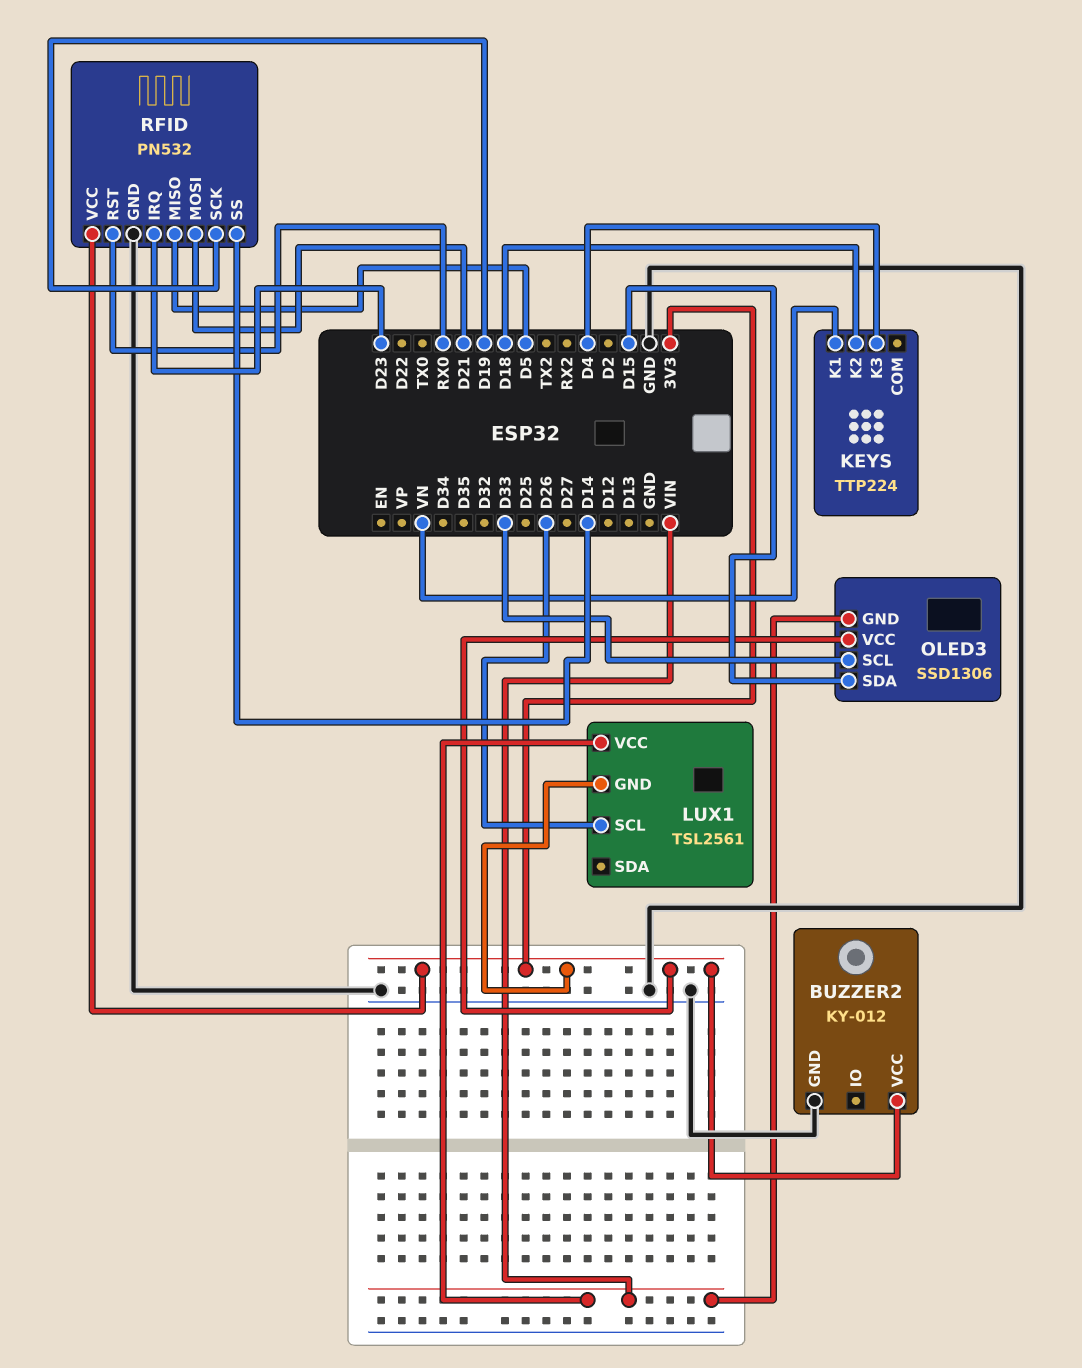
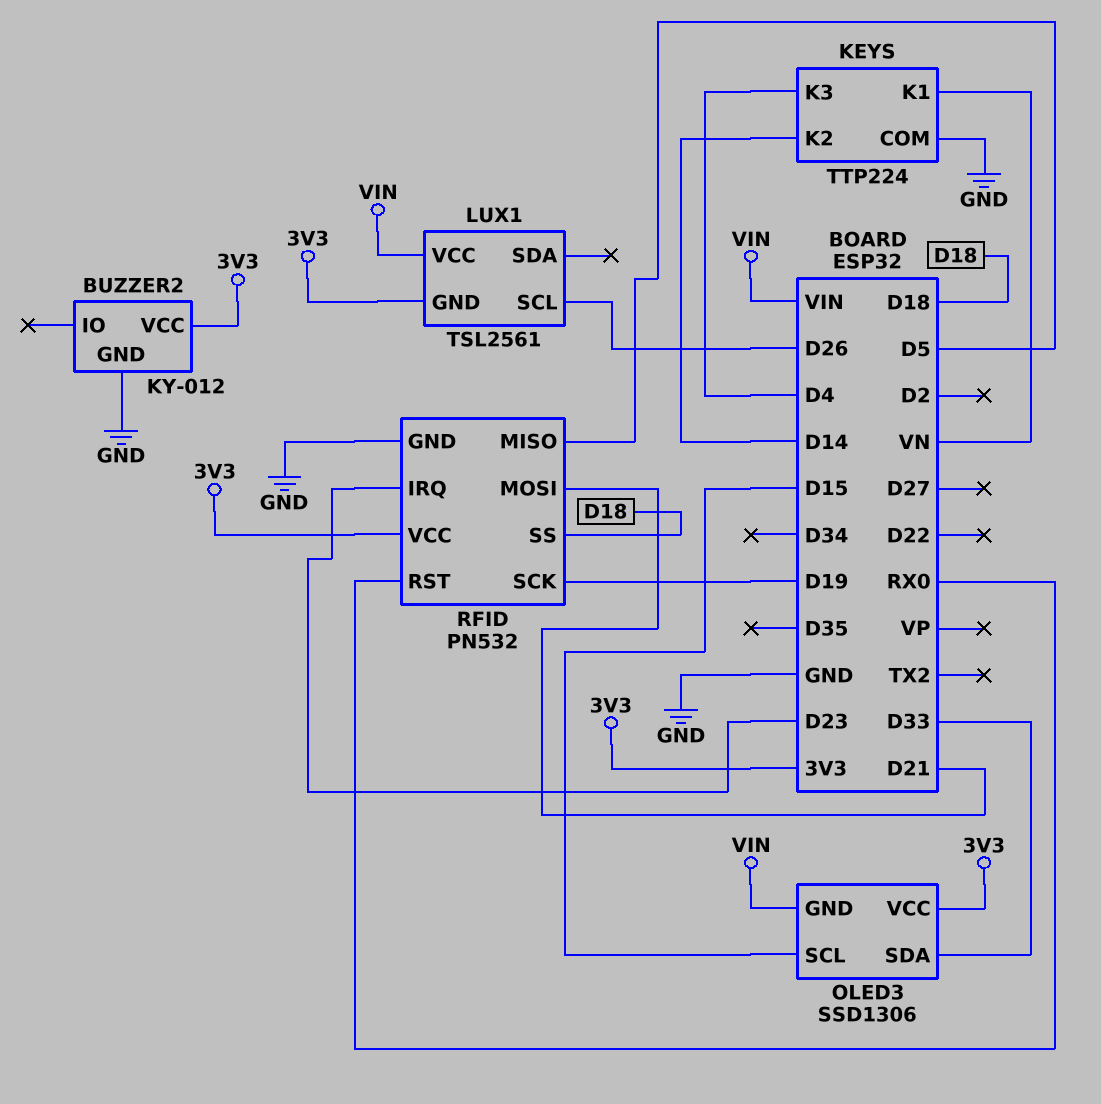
KEYS pin COM: none -> GND
KEYS pin K2: D18 -> D14
OLED3 pin SCL: D33 -> D15
OLED3 pin SDA: D15 -> D33
RFID pin SS: D14 -> D18

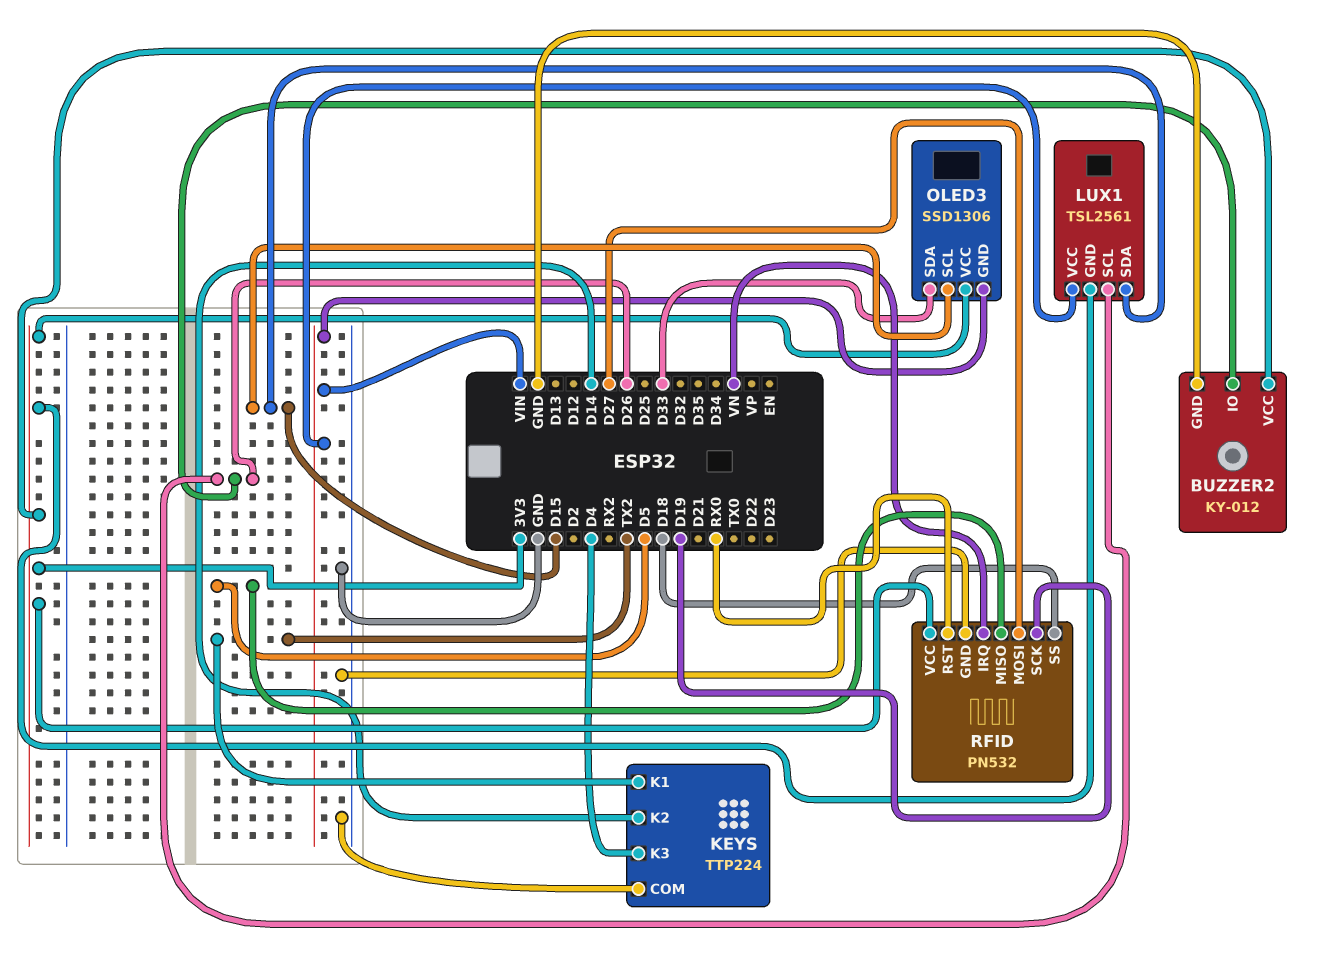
BUZZER2 pin IO: none -> D26
KEYS pin K1: VN -> TX2
LUX1 pin SDA: none -> D15
RFID pin IRQ: D23 -> VN
RFID pin MOSI: D21 -> D27

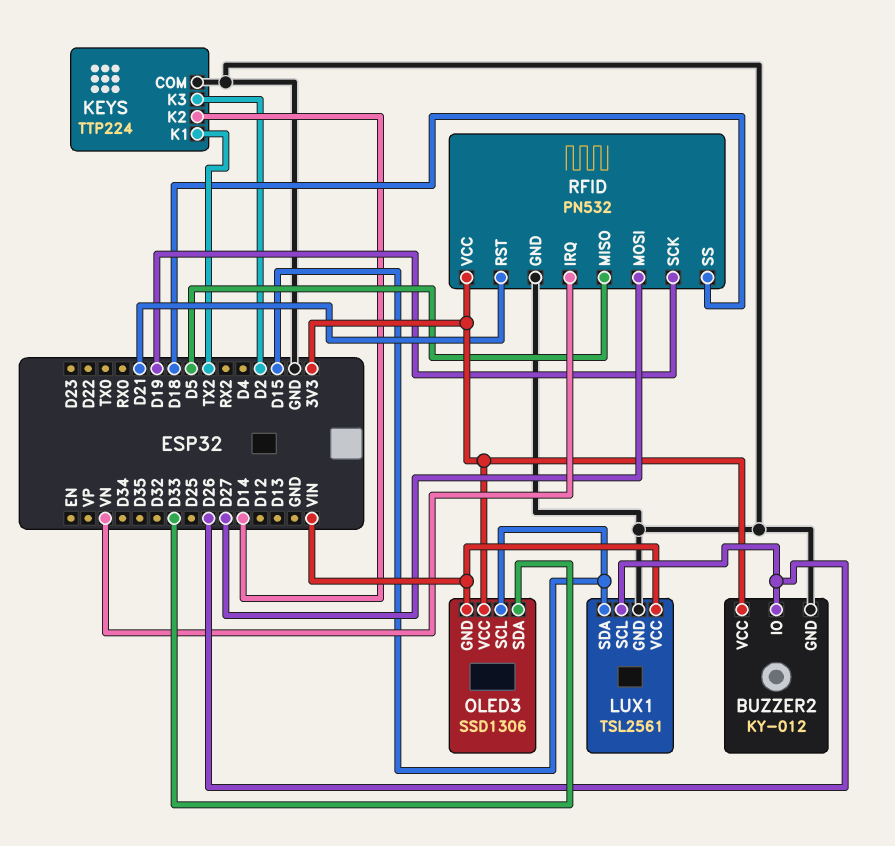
KEYS pin K3: D4 -> D2
LUX1 pin GND: 3V3 -> GND
RFID pin RST: RX0 -> D21

